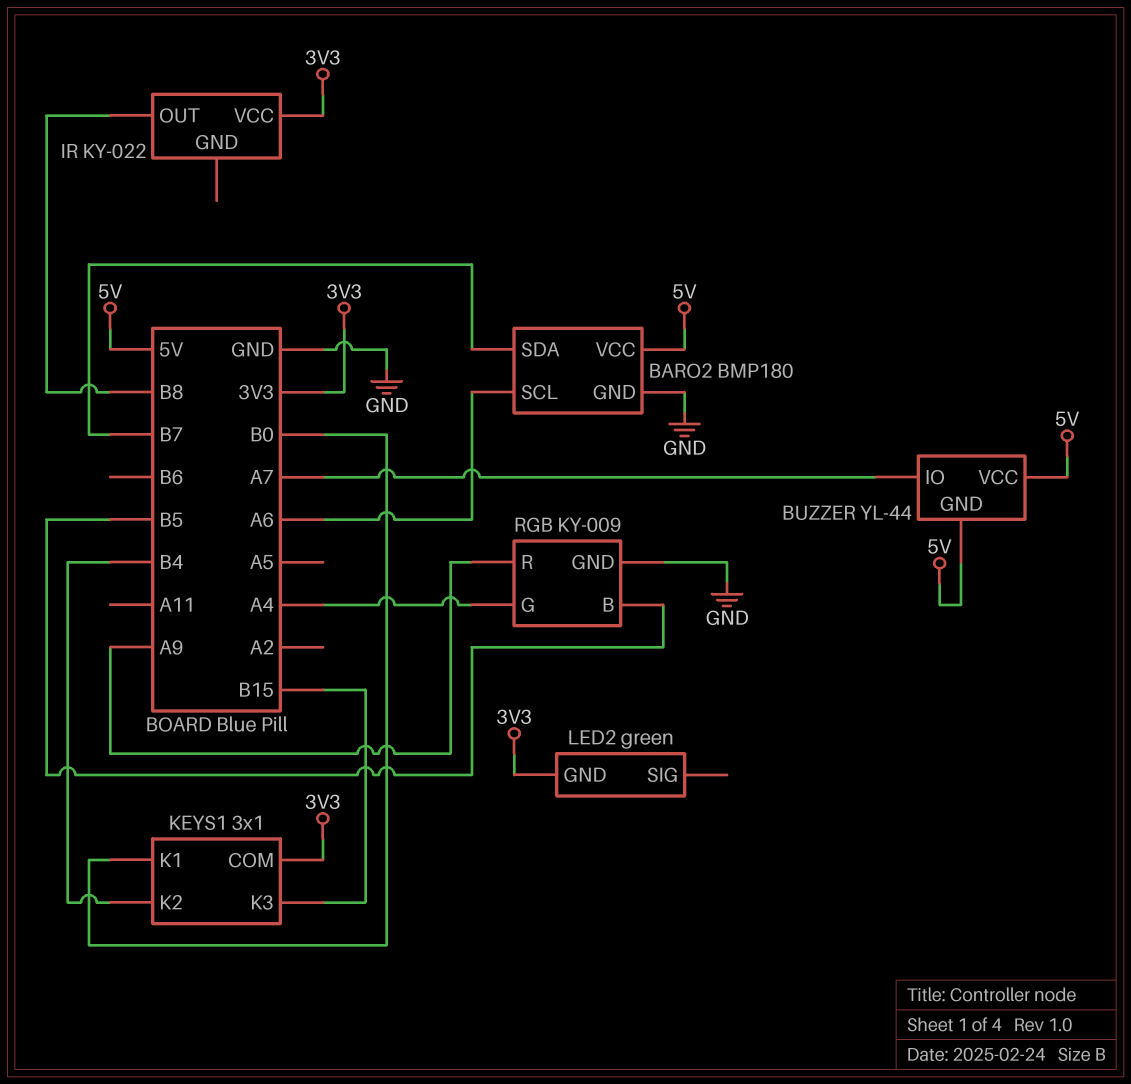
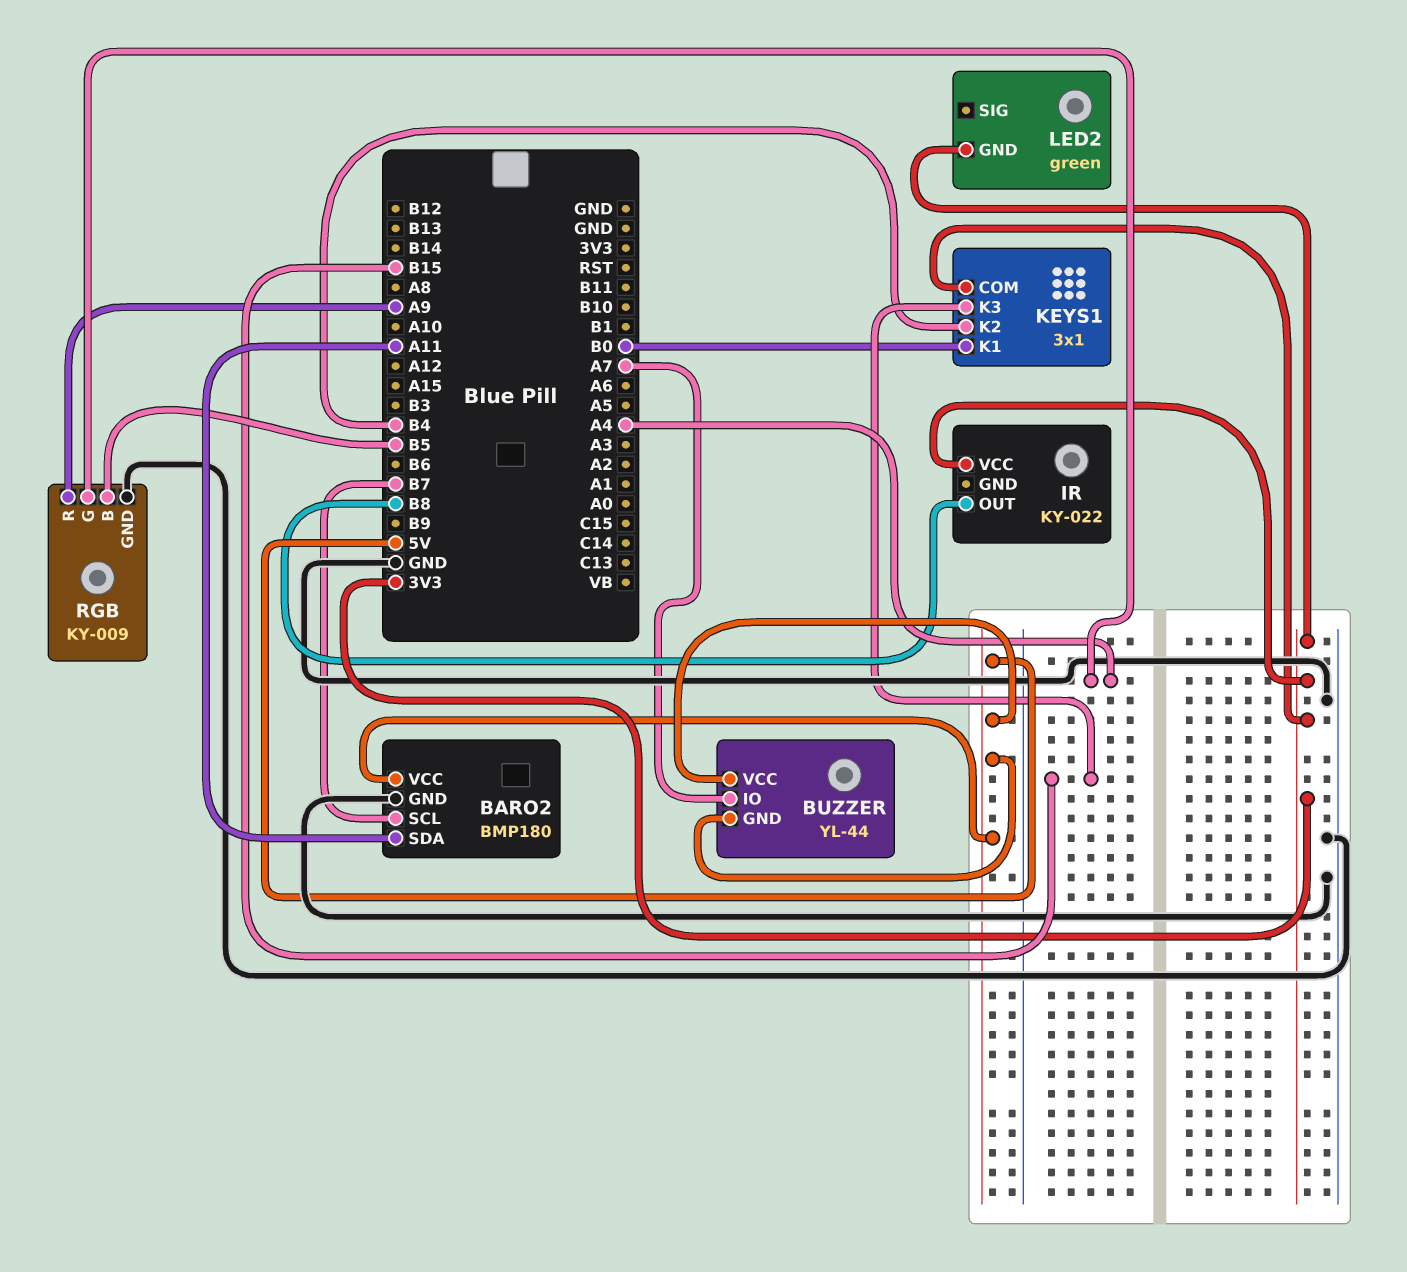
BARO2 pin SCL: A6 -> B7
BARO2 pin SDA: B7 -> A11

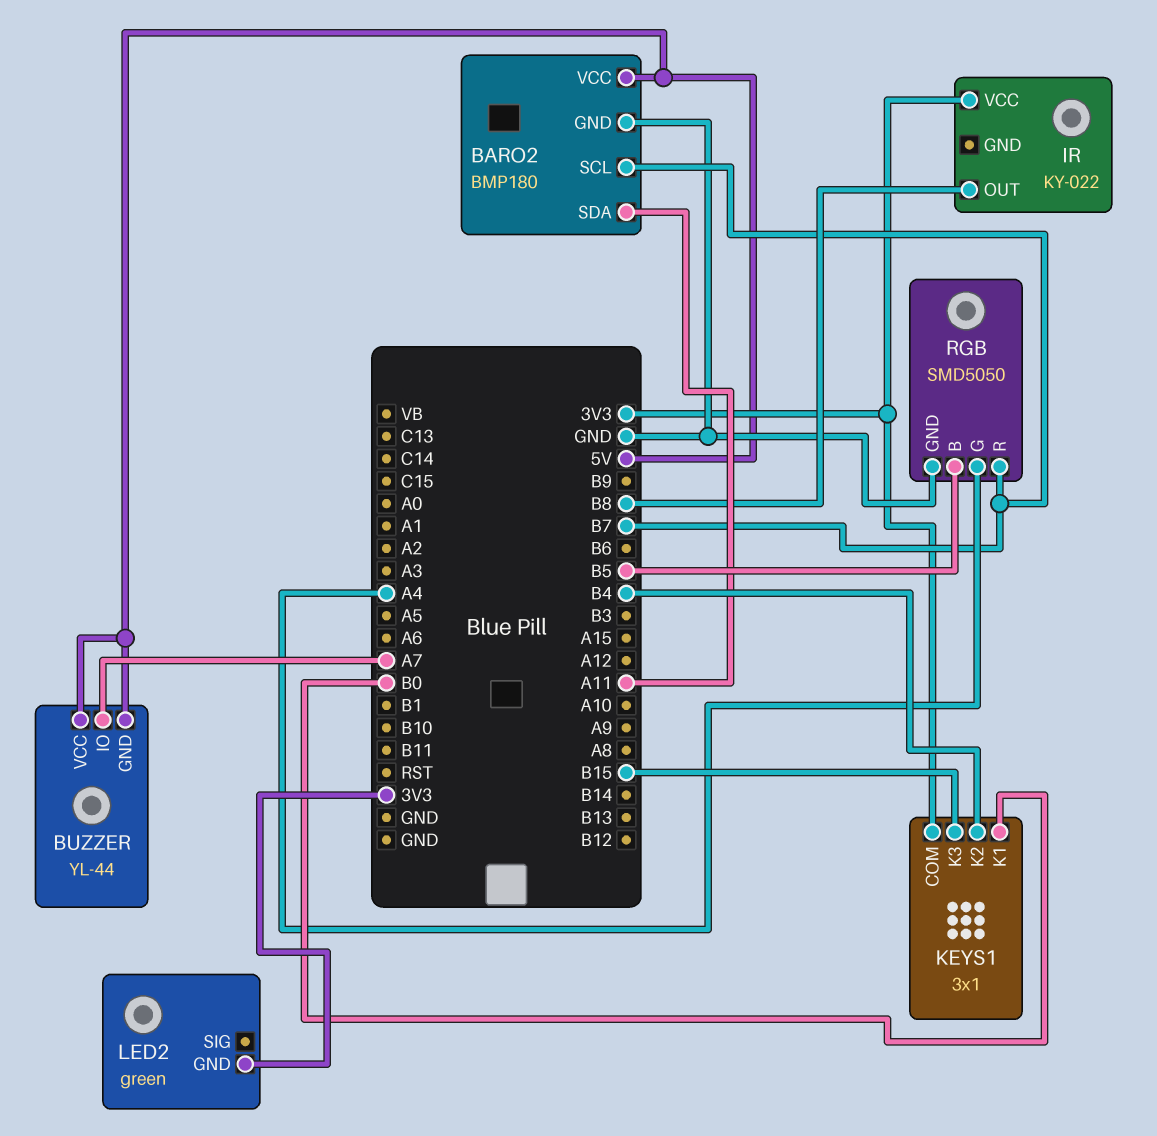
RGB: KY-009 -> SMD5050
RGB pin R: A9 -> B7

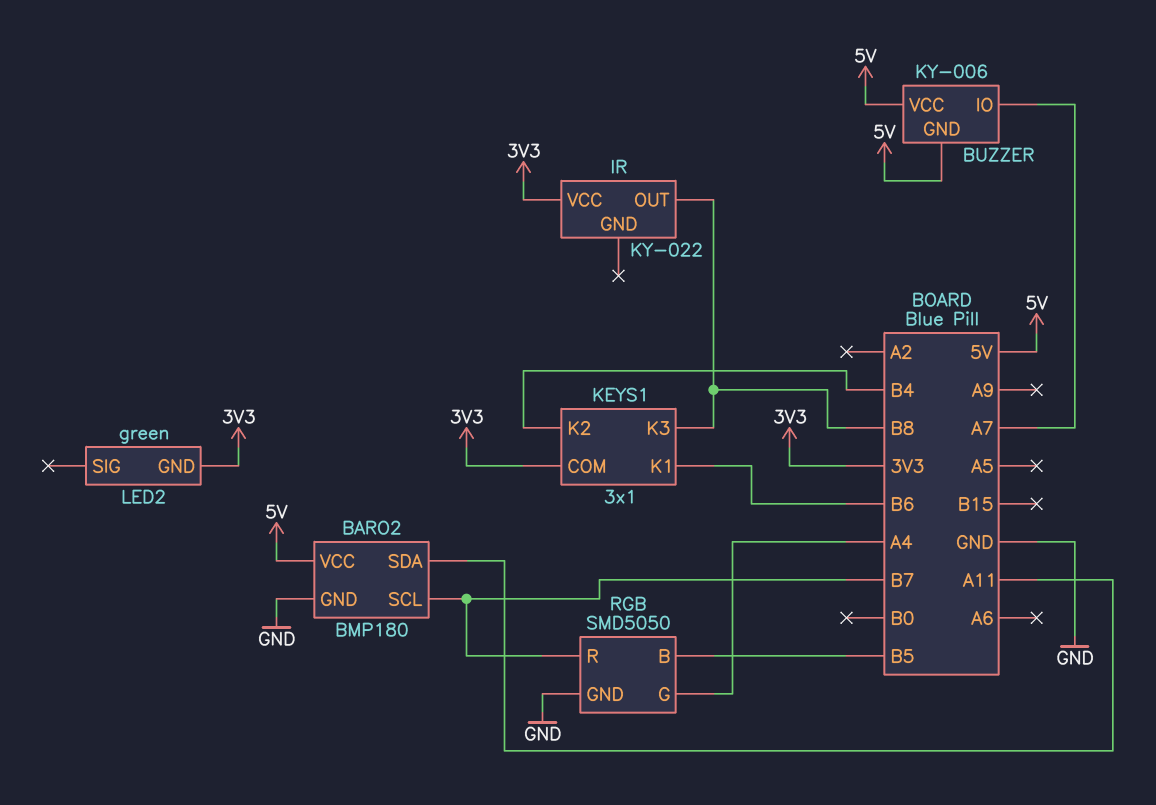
BUZZER: YL-44 -> KY-006
KEYS1 pin K1: B0 -> B6
KEYS1 pin K3: B15 -> B8

